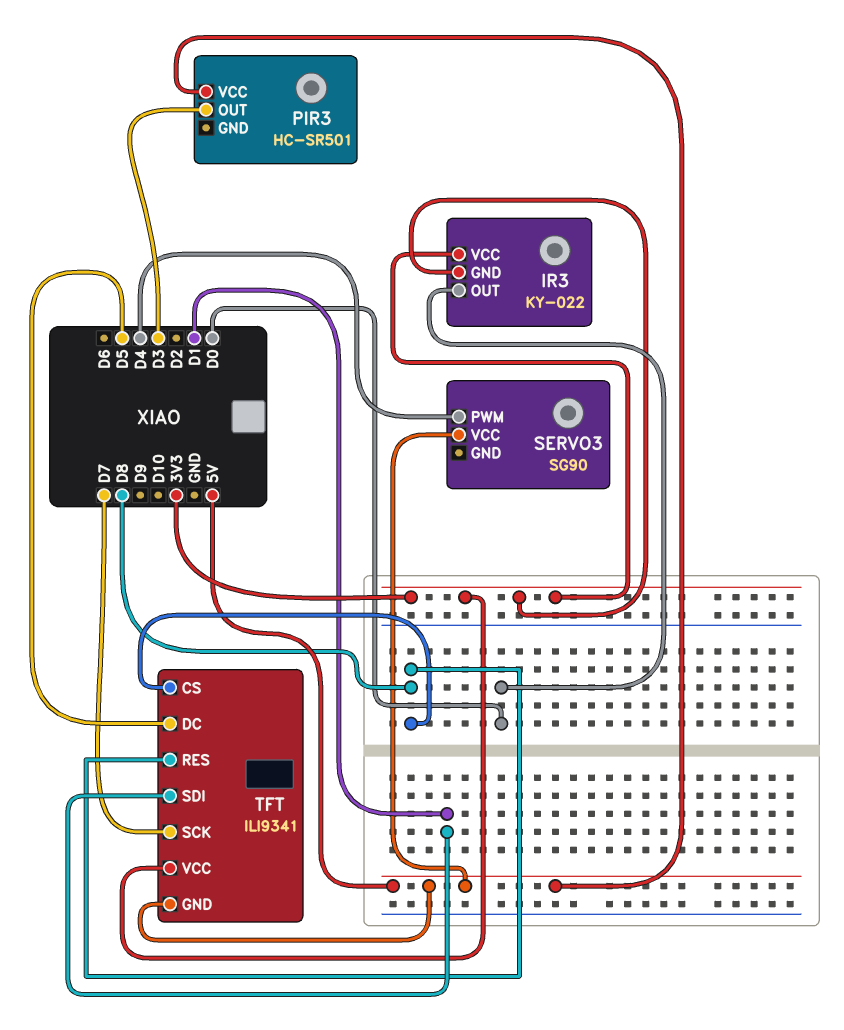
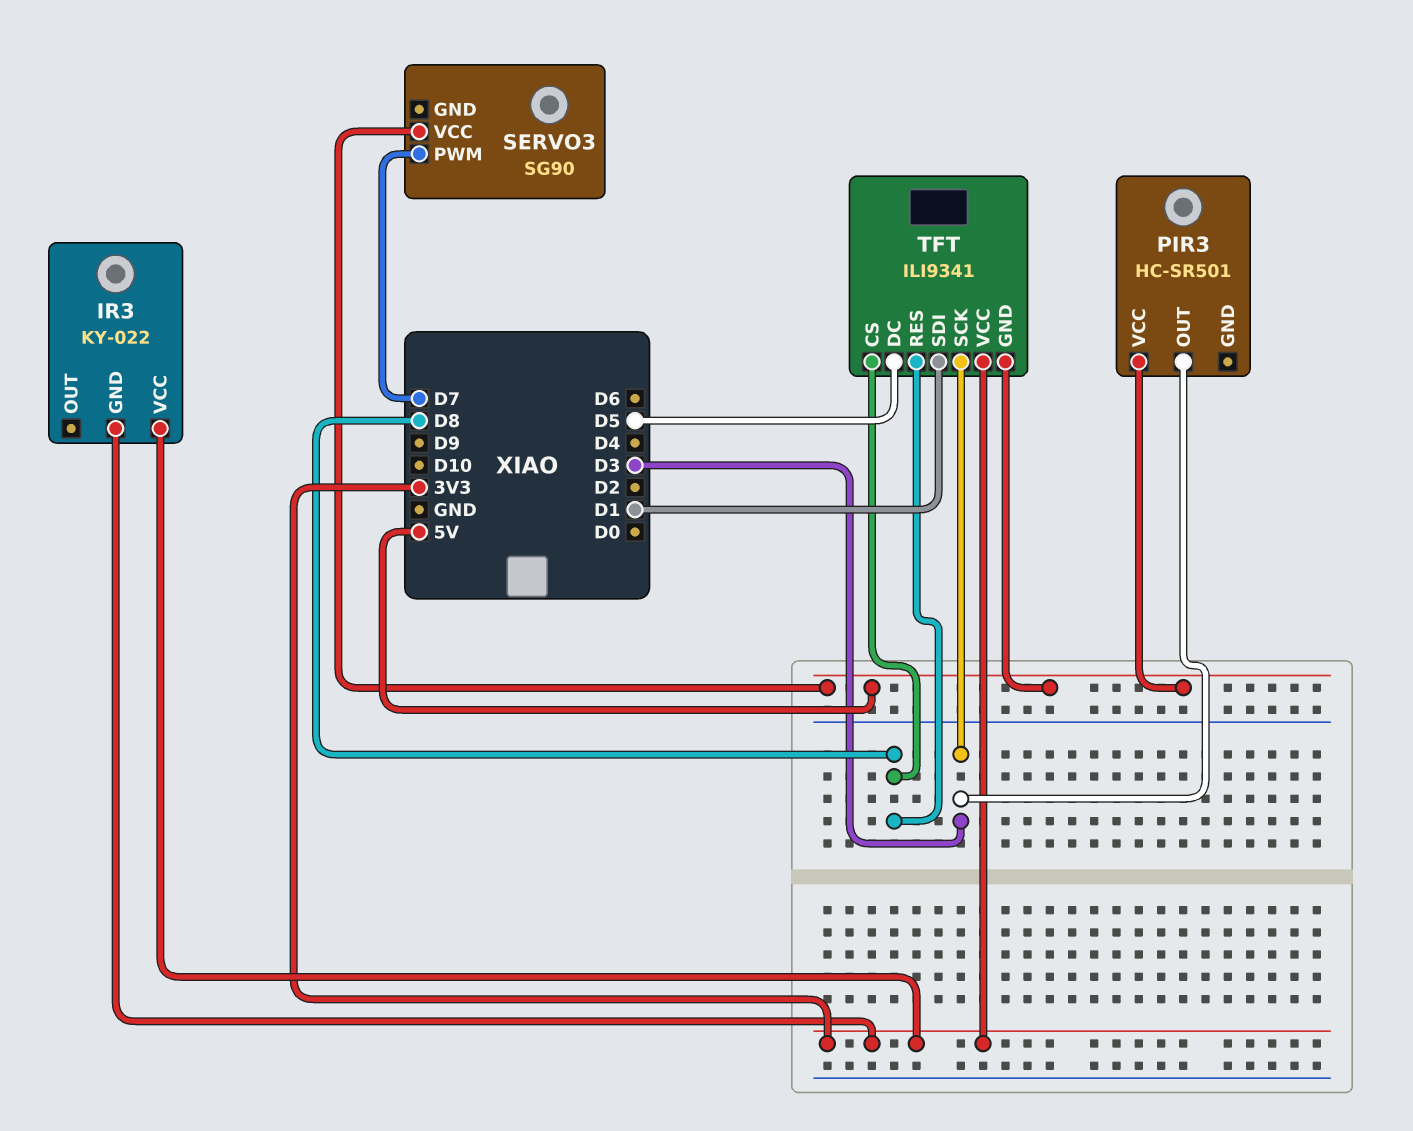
IR3 pin OUT: D0 -> none
SERVO3 pin PWM: D4 -> D7
TFT pin SCK: D7 -> D3

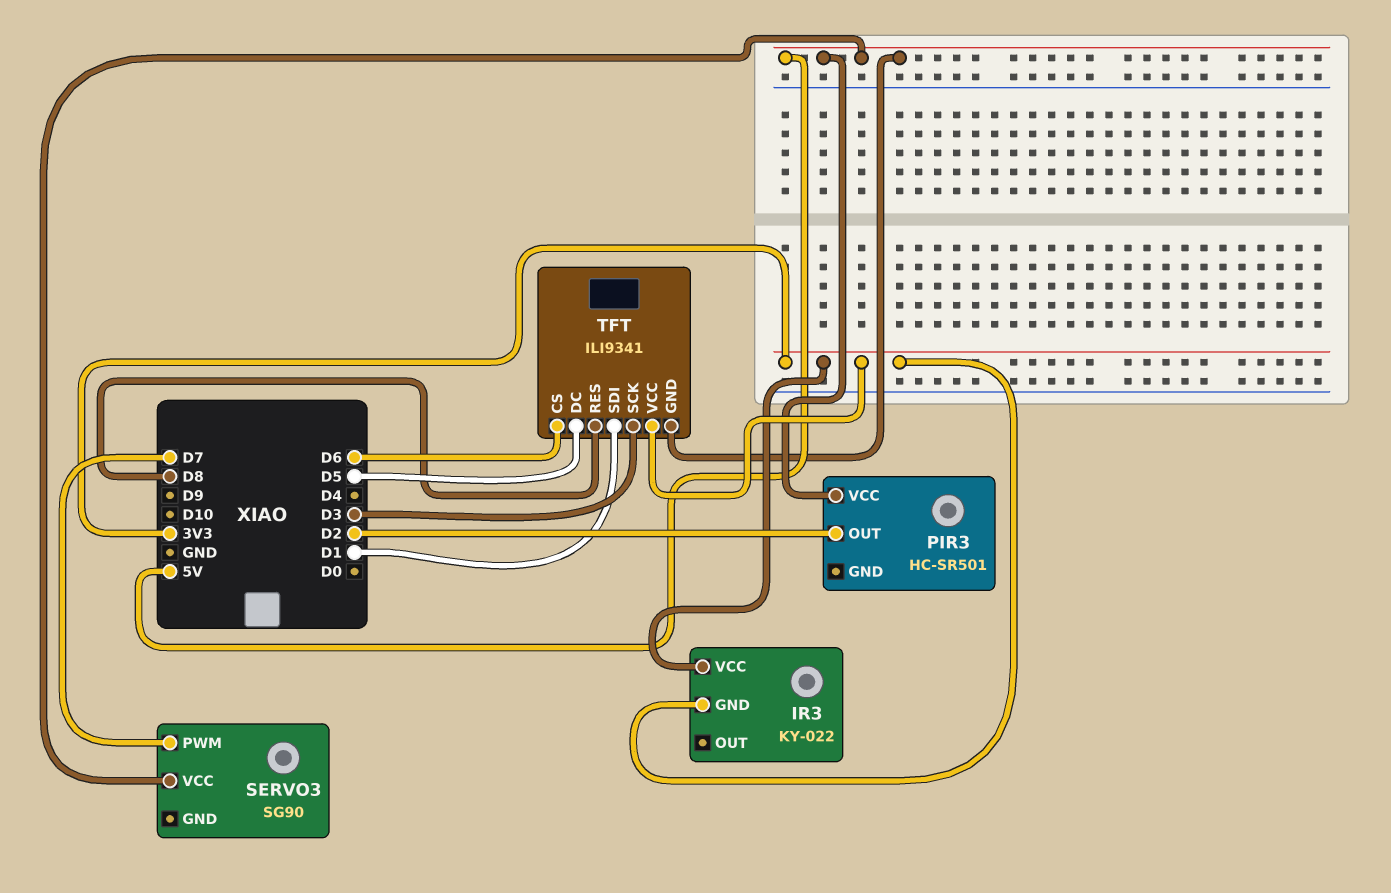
PIR3 pin OUT: D3 -> D2
TFT pin CS: D8 -> D6

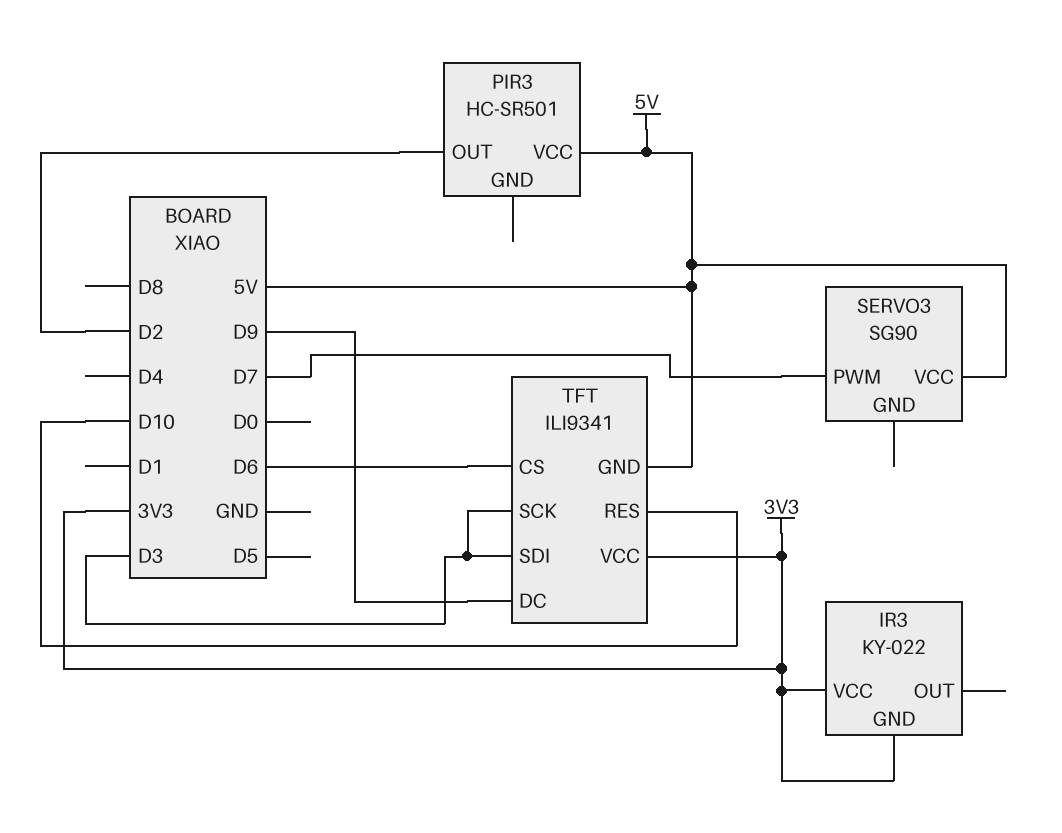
TFT pin DC: D5 -> D9
TFT pin RES: D8 -> D10
TFT pin SDI: D1 -> D3

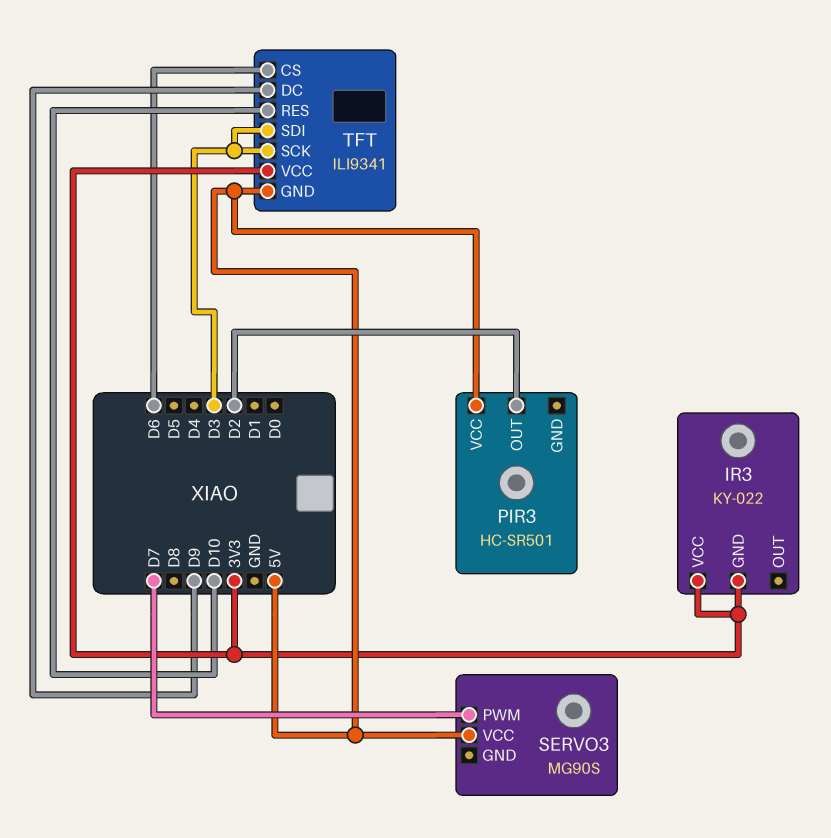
SERVO3: SG90 -> MG90S

